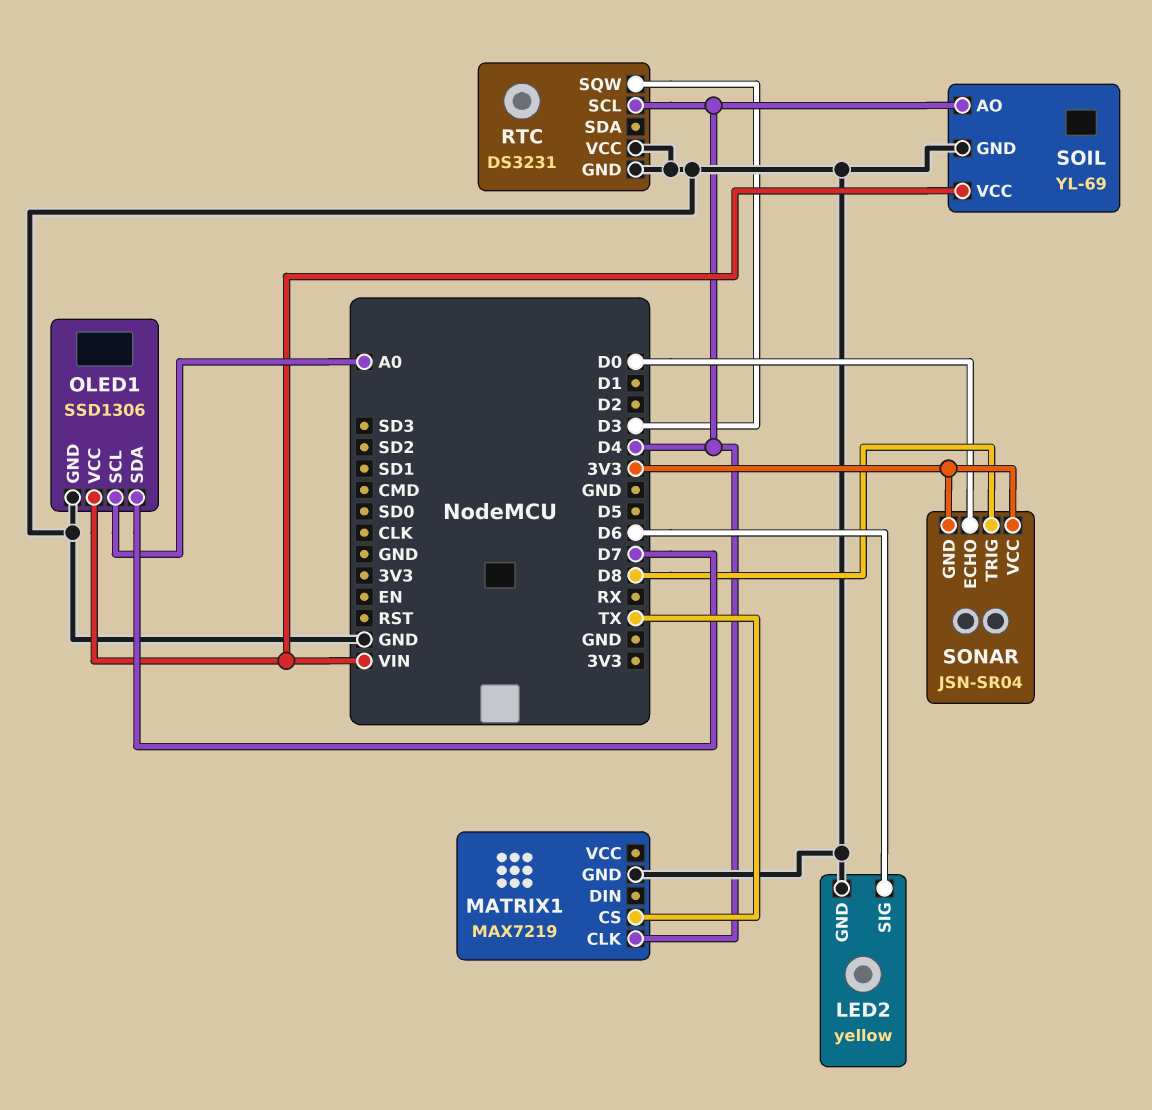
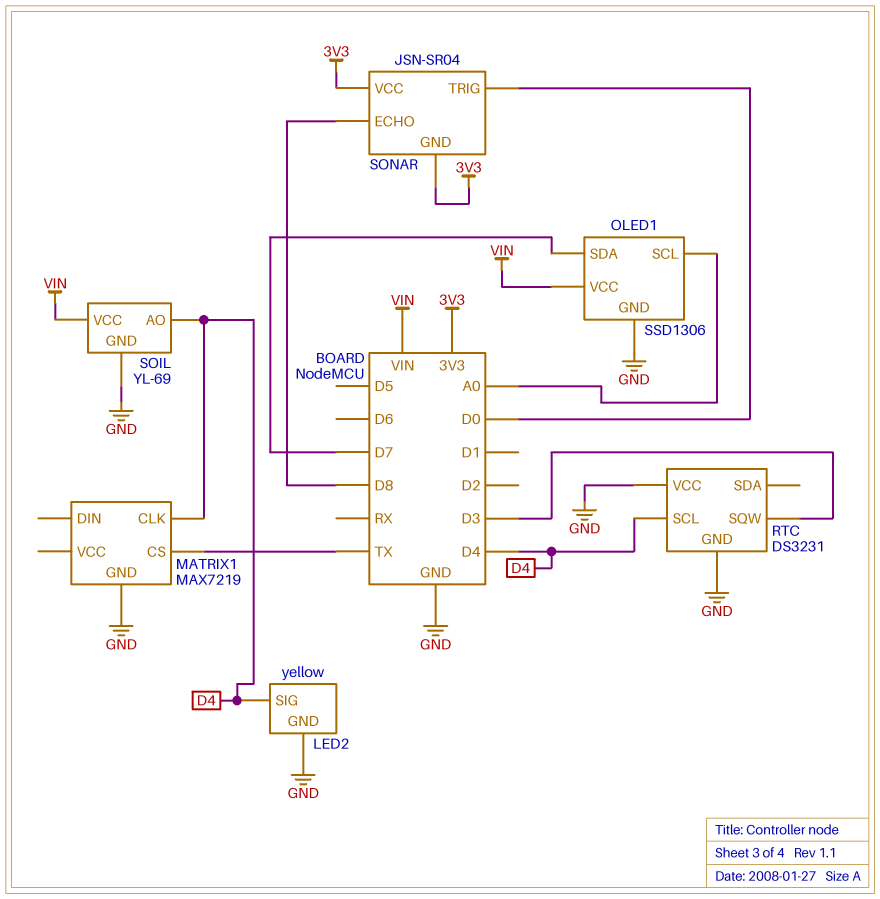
LED2 pin SIG: D6 -> D4
SONAR pin ECHO: D0 -> D8
SONAR pin TRIG: D8 -> D0

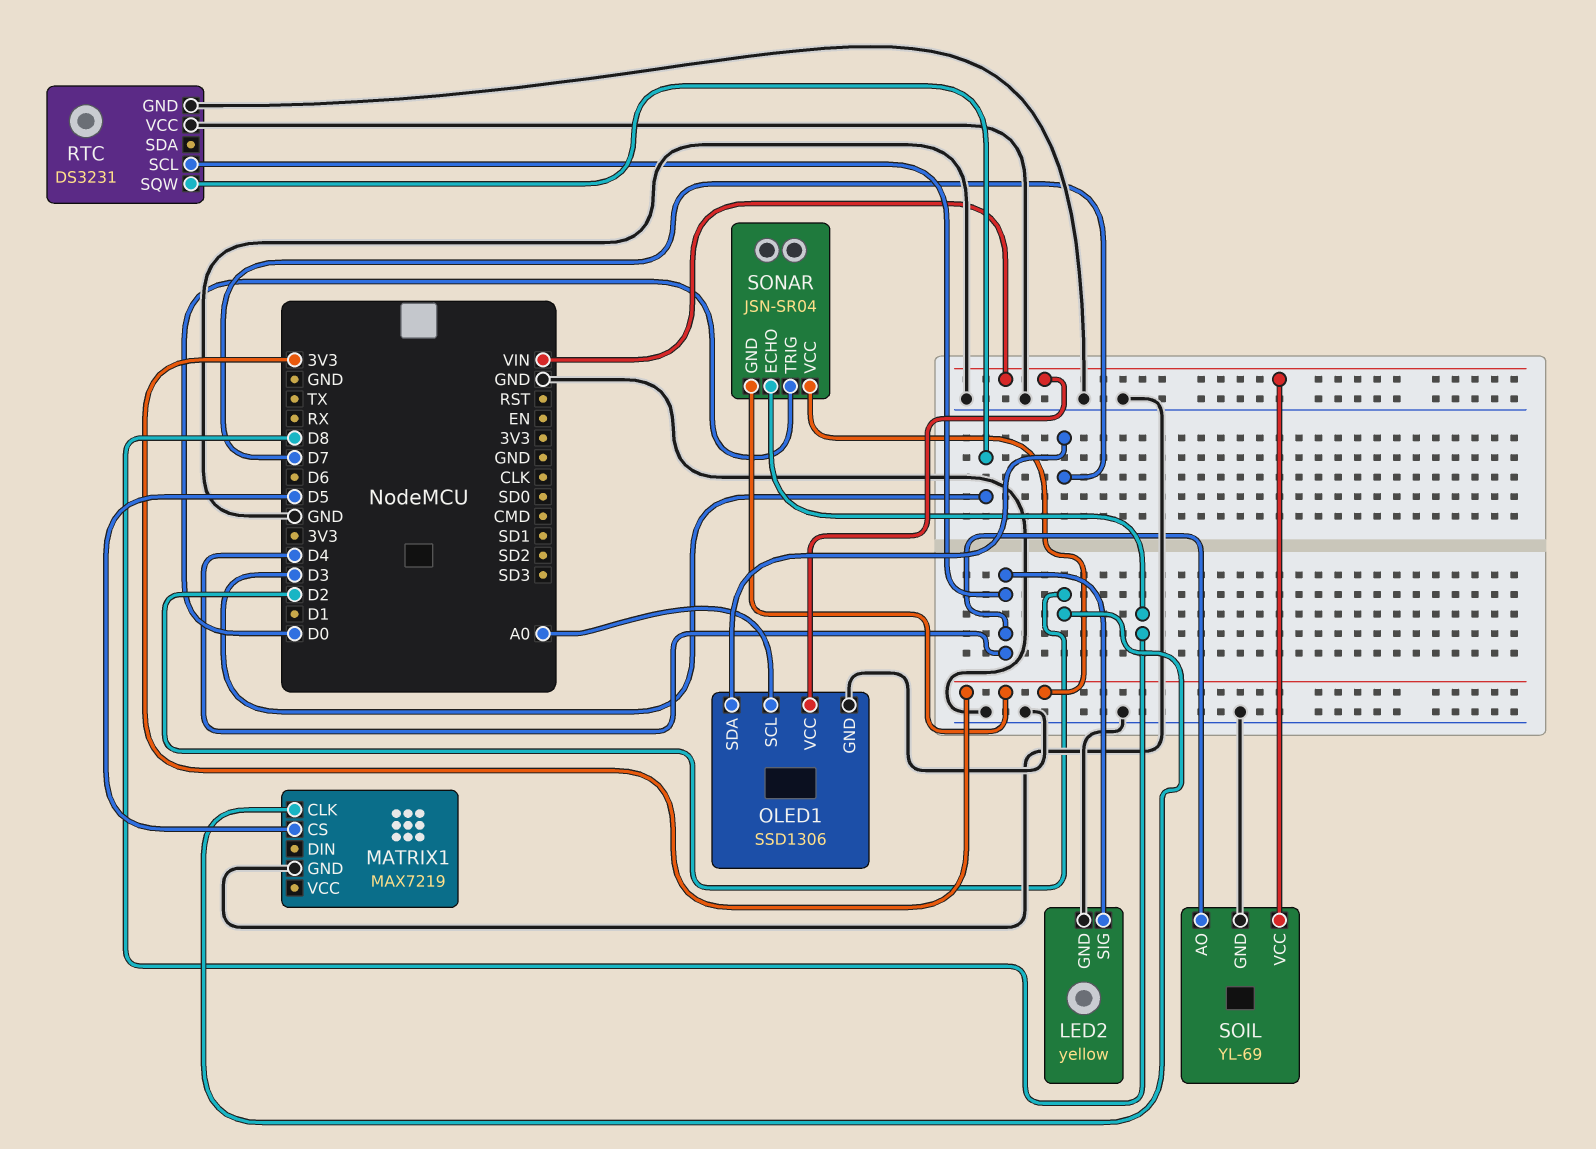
MATRIX1 pin CLK: D4 -> D2
MATRIX1 pin CS: TX -> D5

